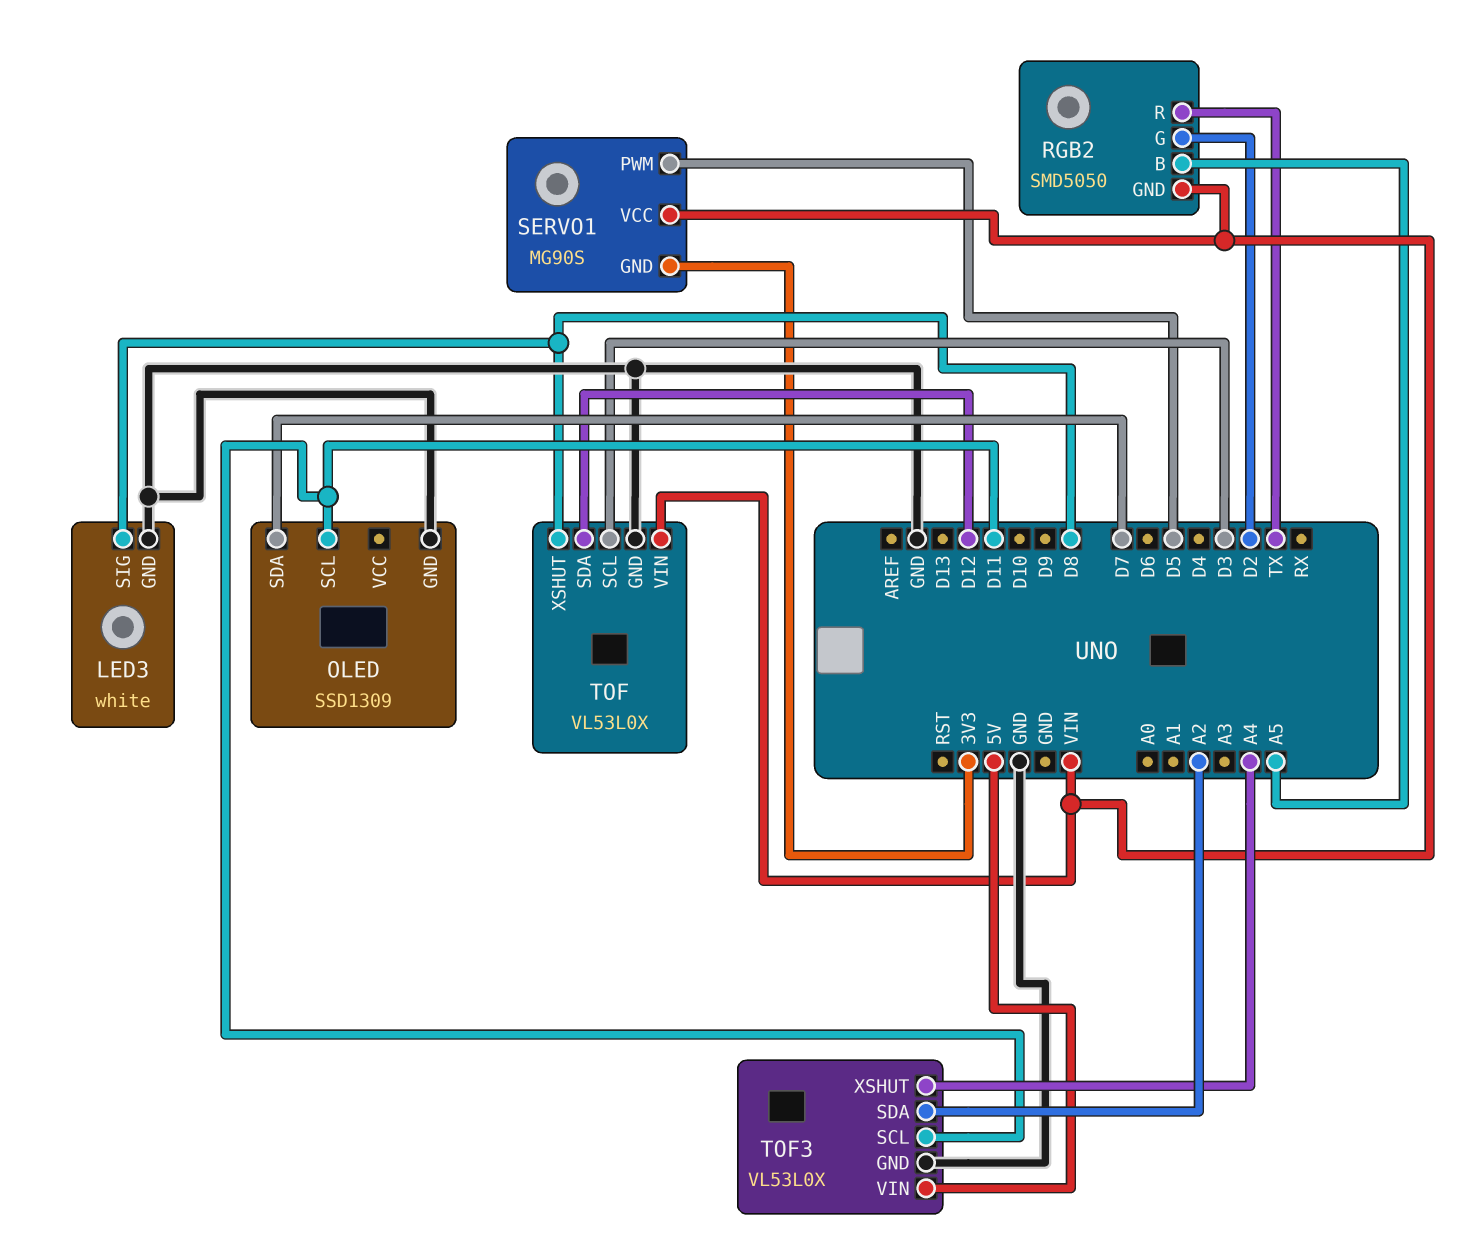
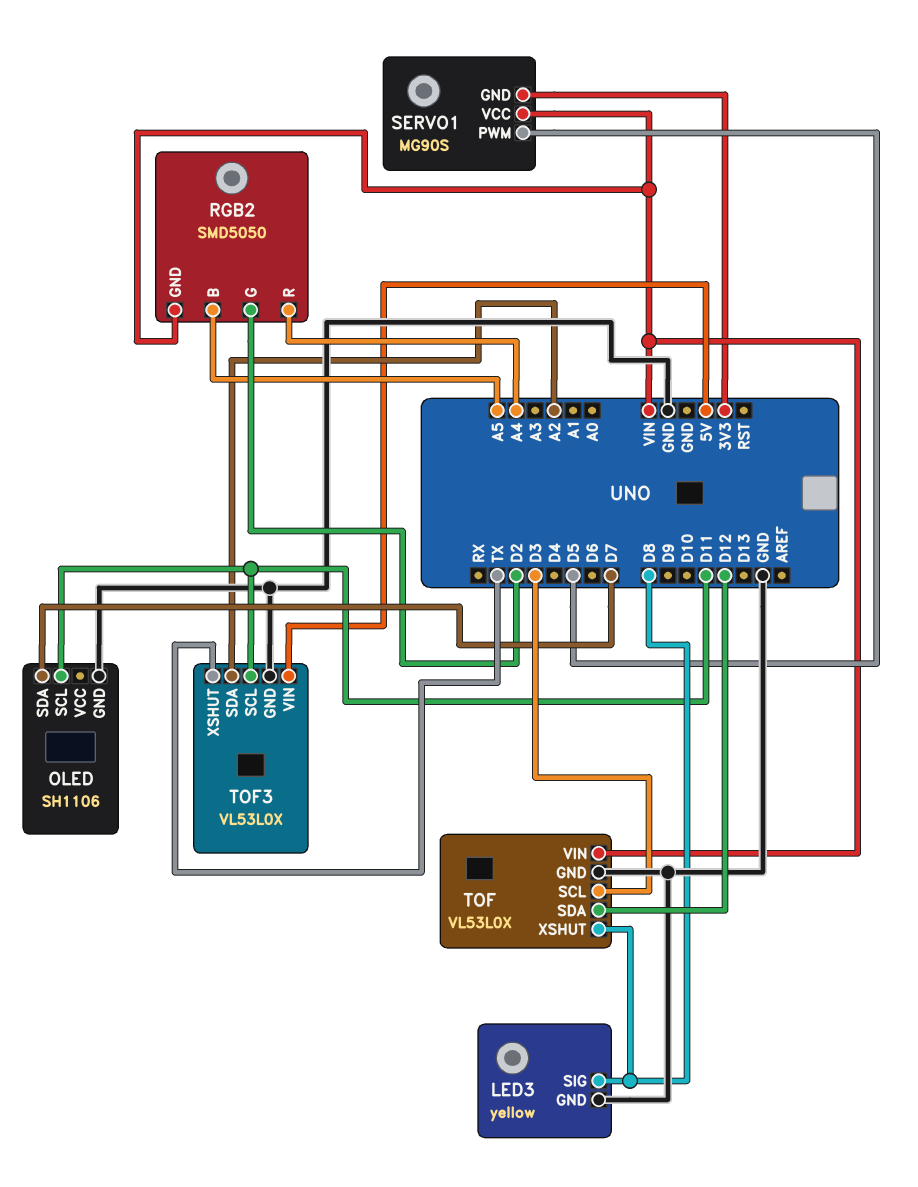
LED3: white -> yellow
OLED: SSD1309 -> SH1106
RGB2 pin R: TX -> A4
TOF3 pin XSHUT: A4 -> TX

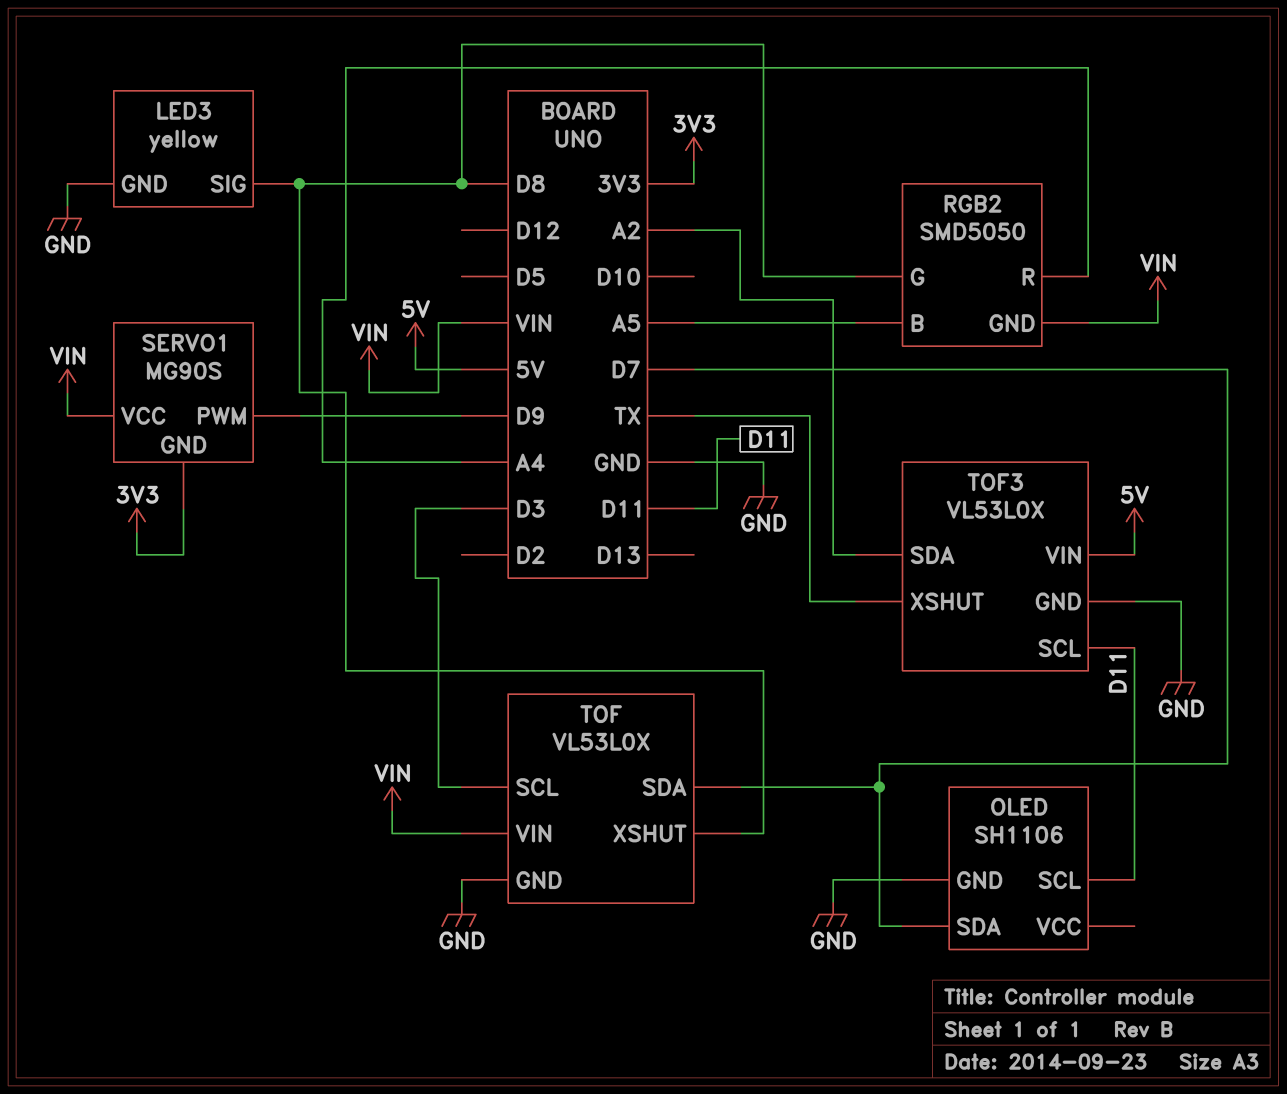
RGB2 pin G: D2 -> D8
SERVO1 pin PWM: D5 -> D9
TOF pin SDA: D12 -> D7

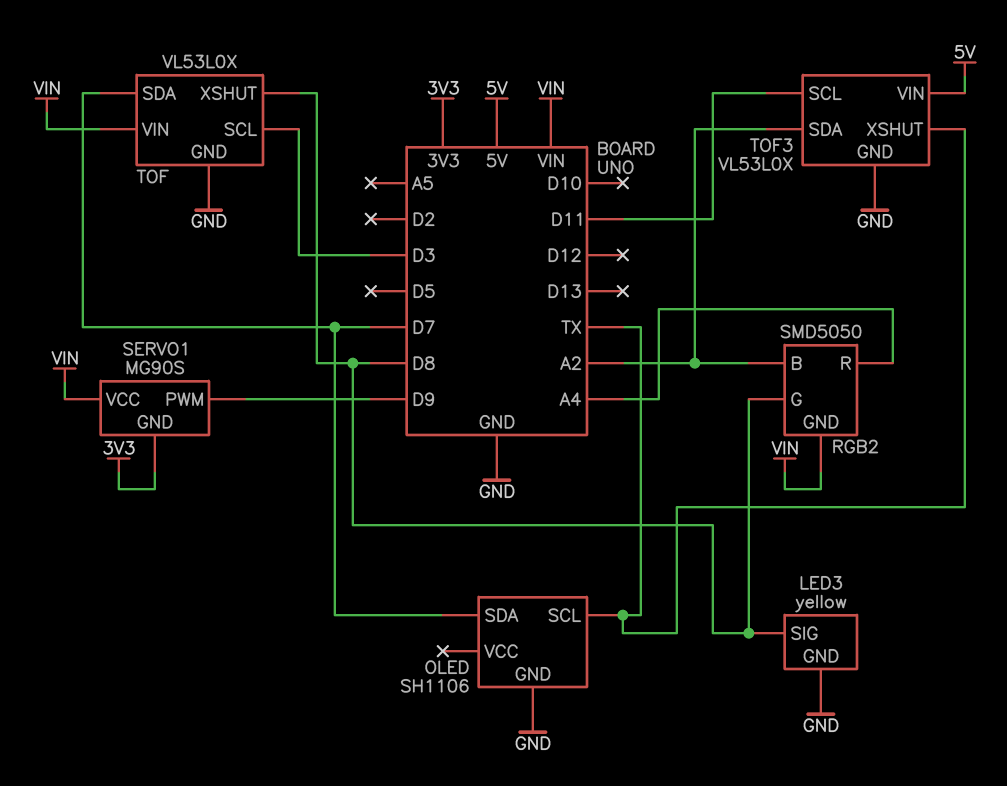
OLED pin SCL: D11 -> TX
RGB2 pin B: A5 -> A2

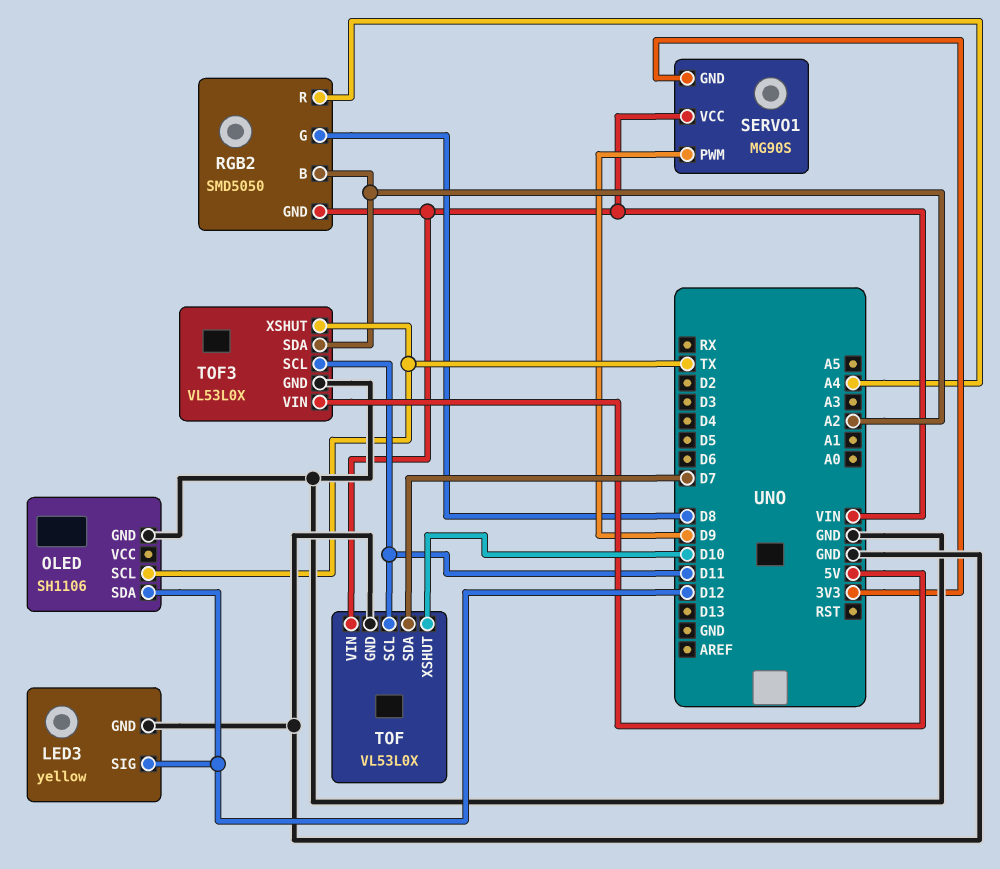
LED3 pin SIG: D8 -> D12
OLED pin SDA: D7 -> D12
TOF pin SCL: D3 -> D11
TOF pin XSHUT: D8 -> D10

